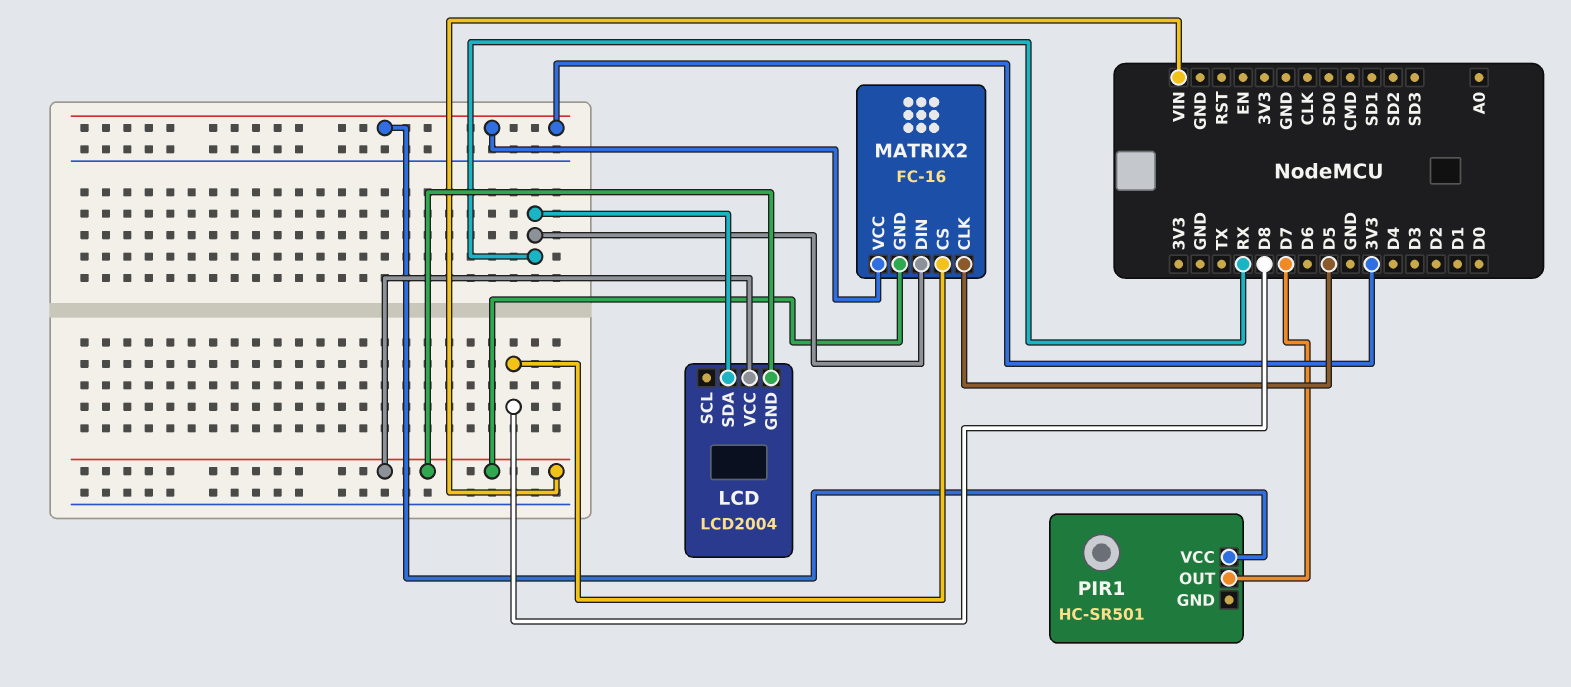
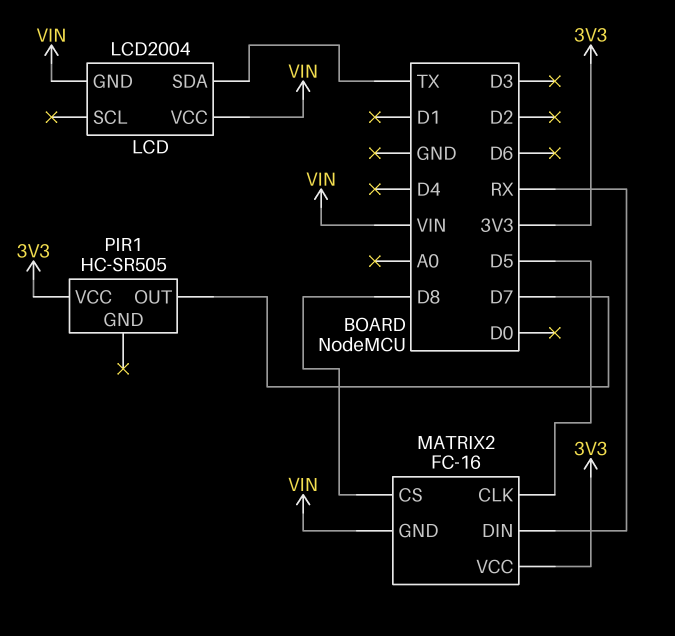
LCD pin SDA: RX -> TX
PIR1: HC-SR501 -> HC-SR505

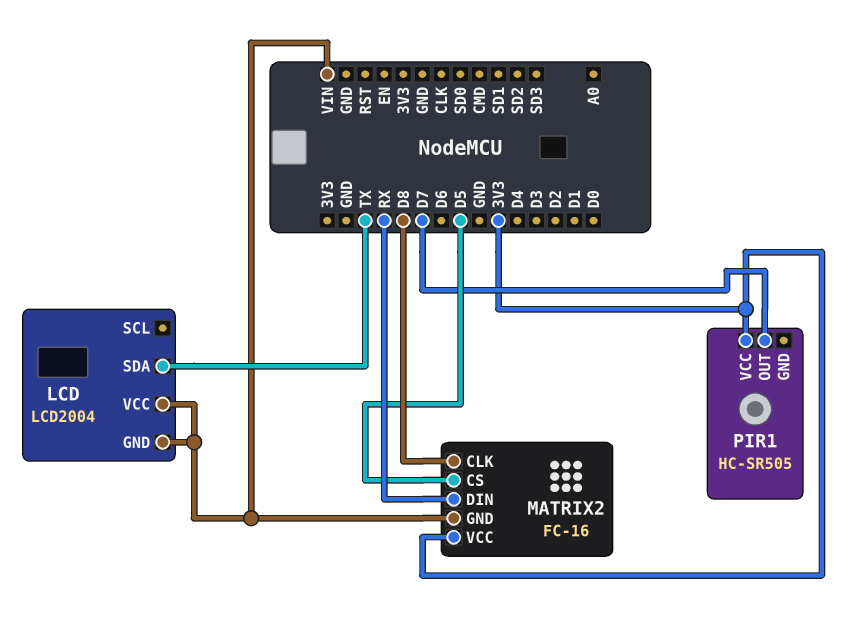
MATRIX2 pin CLK: D5 -> D8
MATRIX2 pin CS: D8 -> D5

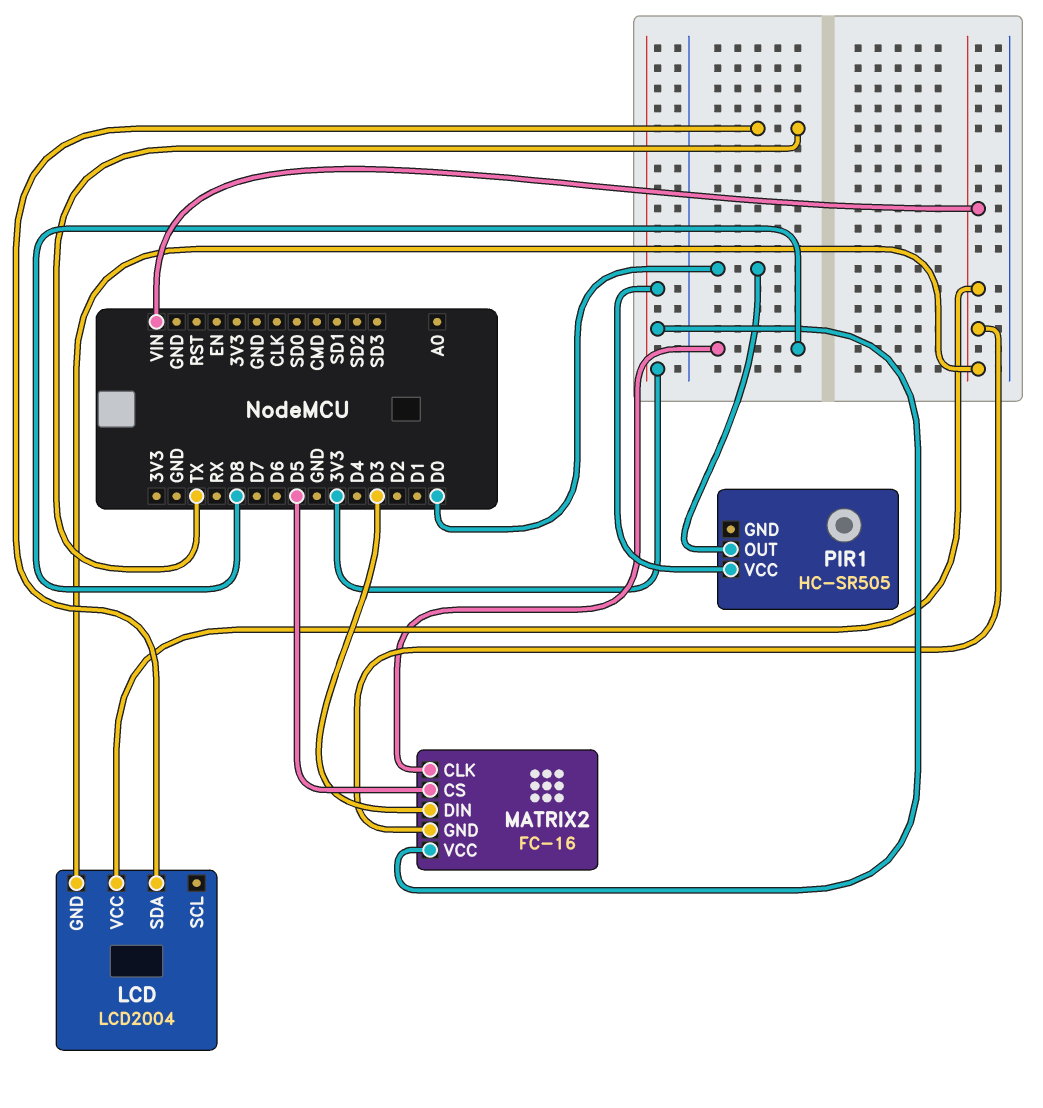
MATRIX2 pin DIN: RX -> D3
PIR1 pin OUT: D7 -> D0

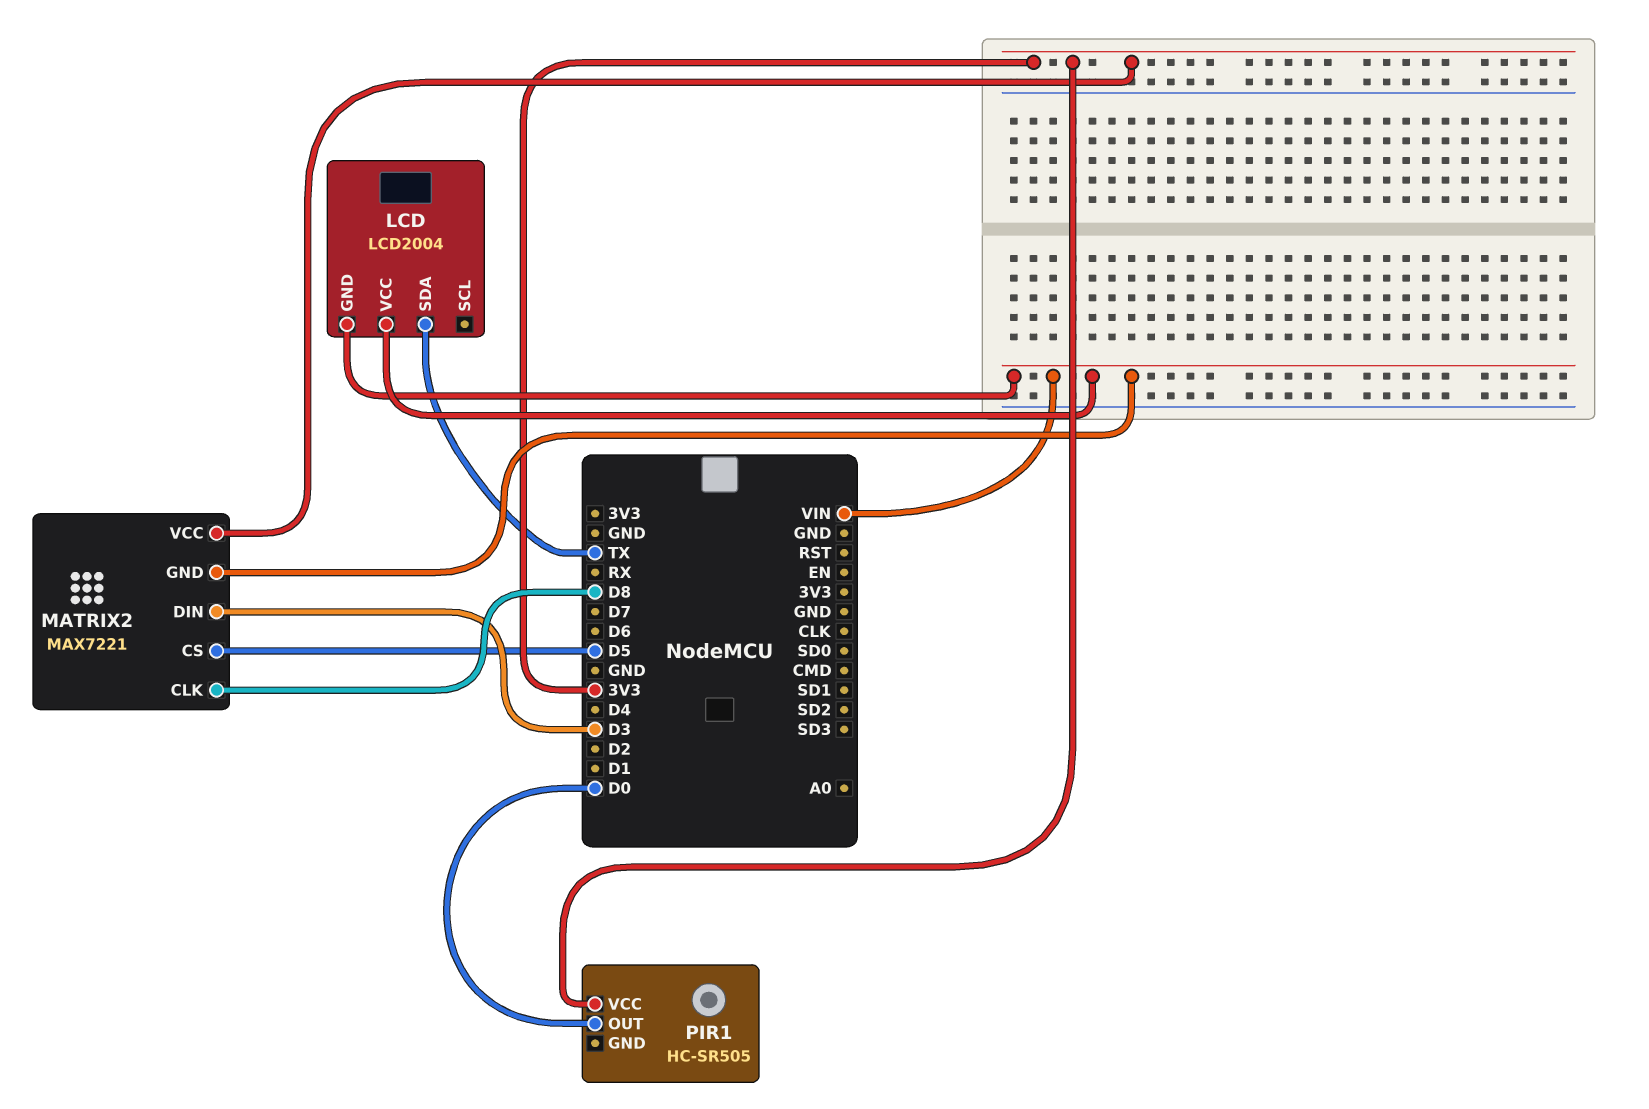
MATRIX2: FC-16 -> MAX7221

